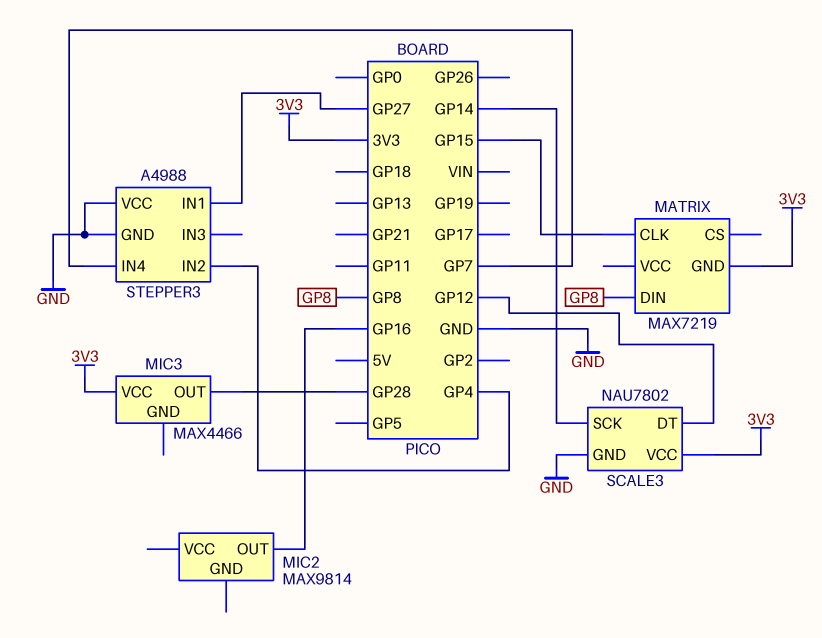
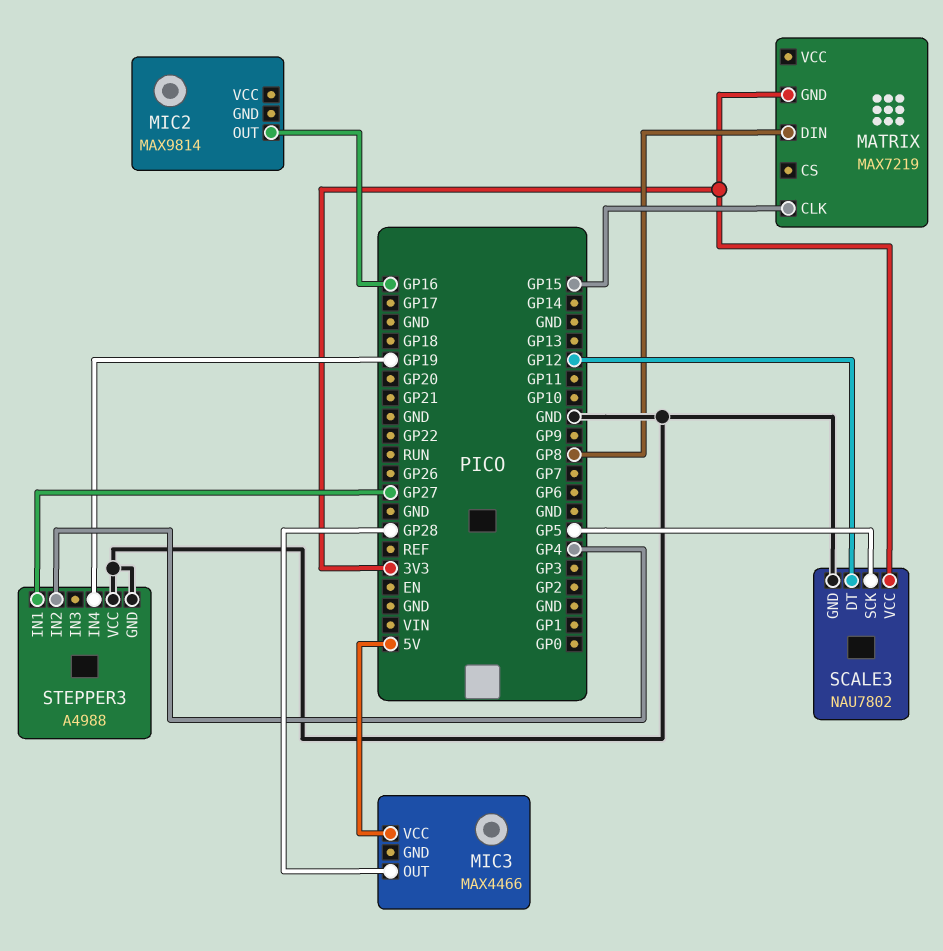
MIC3 pin VCC: 3V3 -> 5V
SCALE3 pin SCK: GP14 -> GP5
STEPPER3 pin IN4: GP7 -> GP19

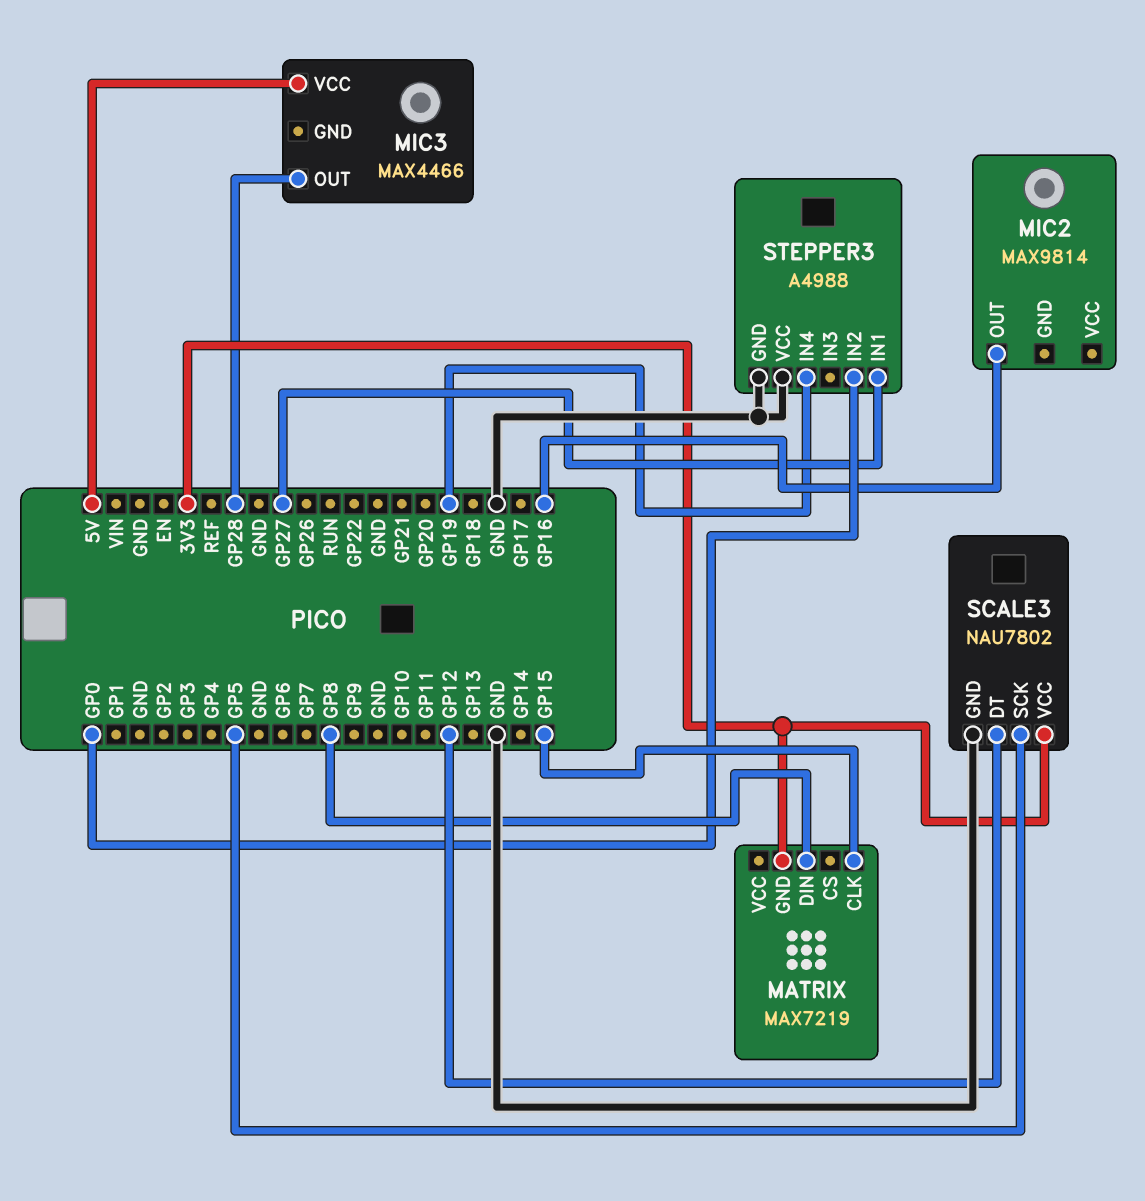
STEPPER3 pin IN2: GP4 -> GP0

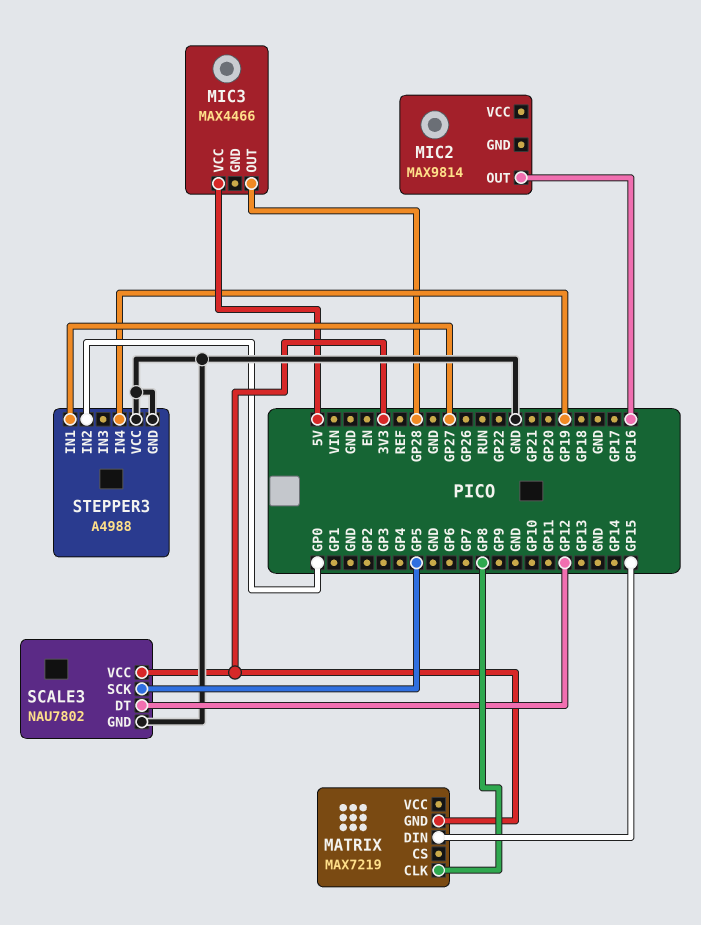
MATRIX pin CLK: GP15 -> GP8
MATRIX pin DIN: GP8 -> GP15

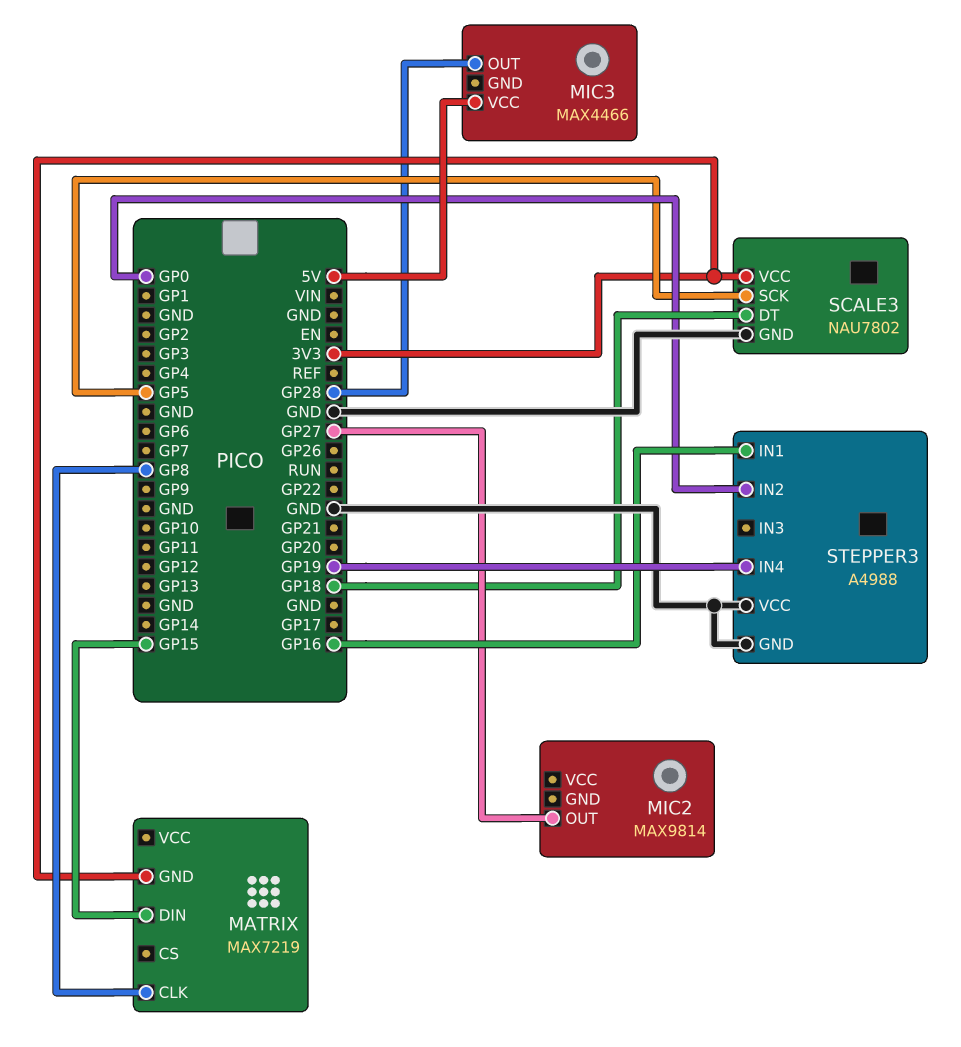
MIC2 pin OUT: GP16 -> GP27
SCALE3 pin DT: GP12 -> GP18
STEPPER3 pin IN1: GP27 -> GP16

